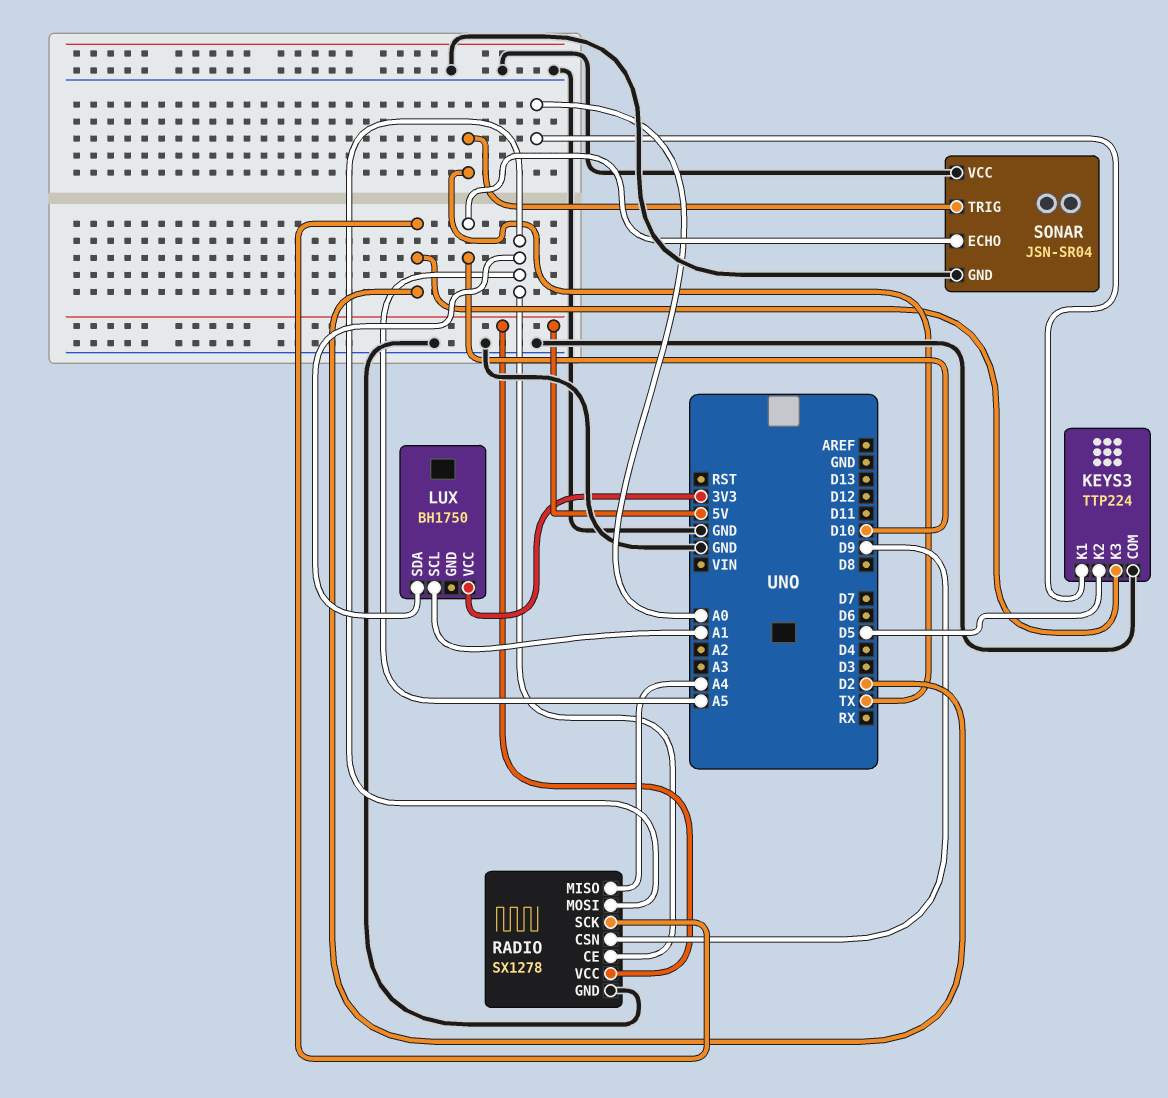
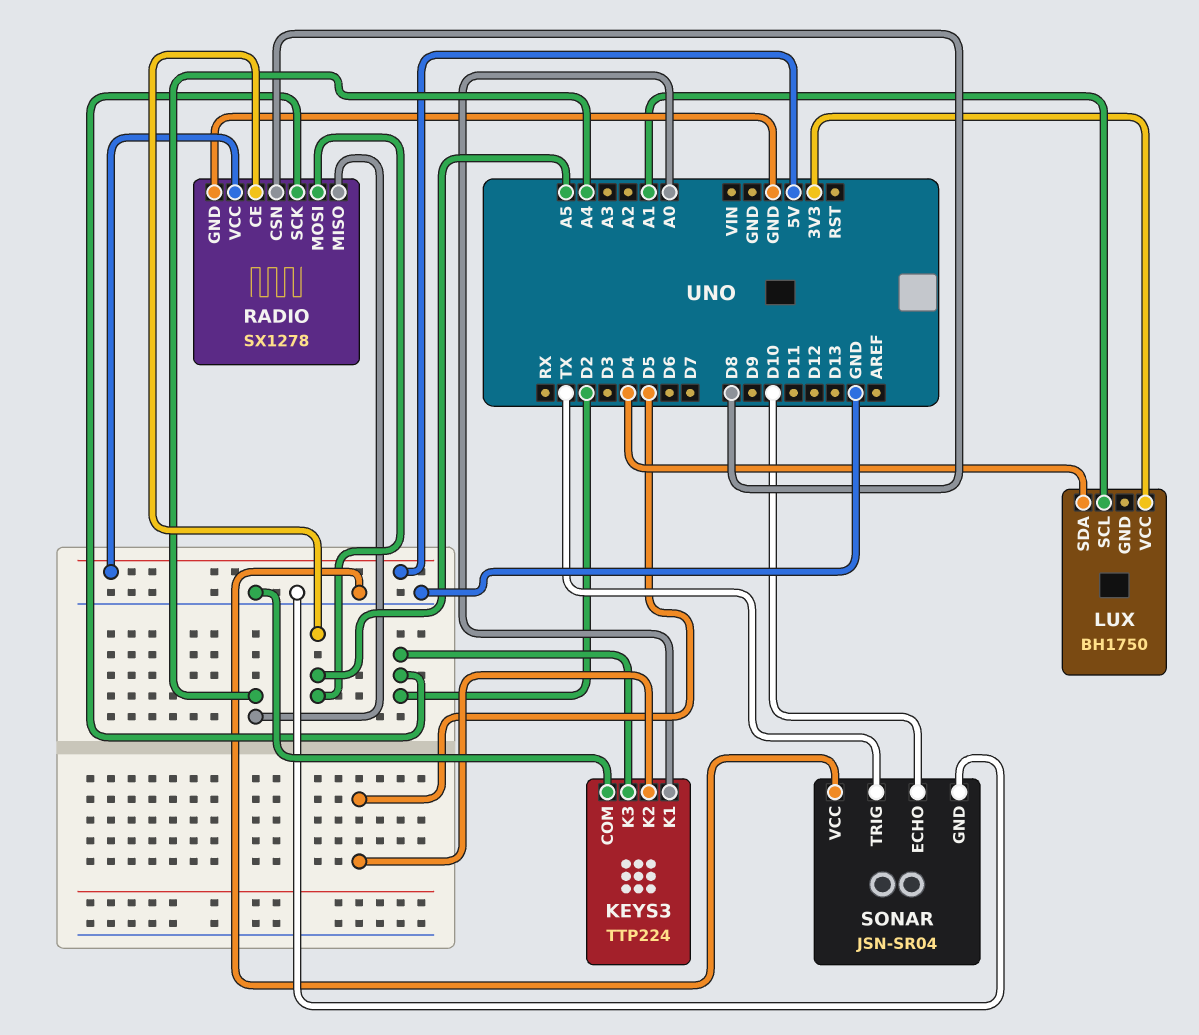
LUX pin SDA: A5 -> D4
RADIO pin CSN: D9 -> D8

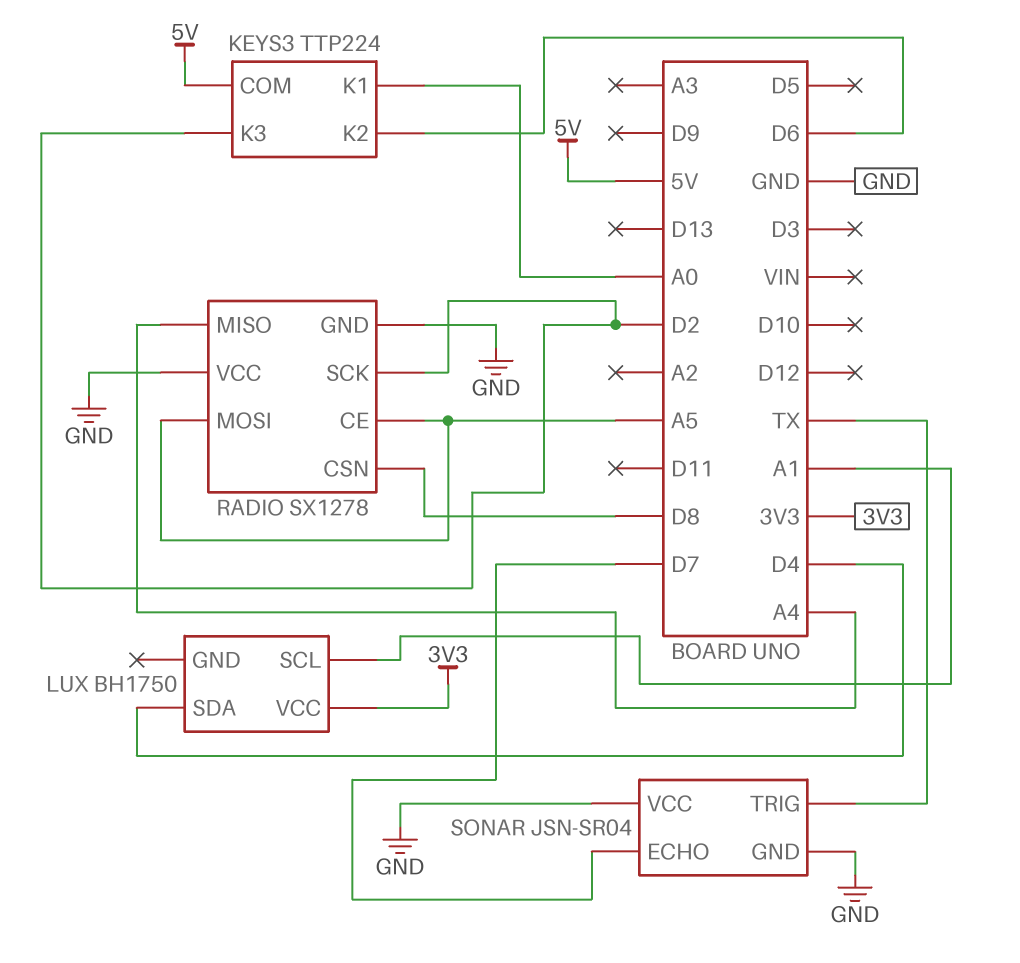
KEYS3 pin COM: GND -> 5V
KEYS3 pin K2: D5 -> D6
RADIO pin VCC: 5V -> GND
SONAR pin ECHO: D10 -> D7

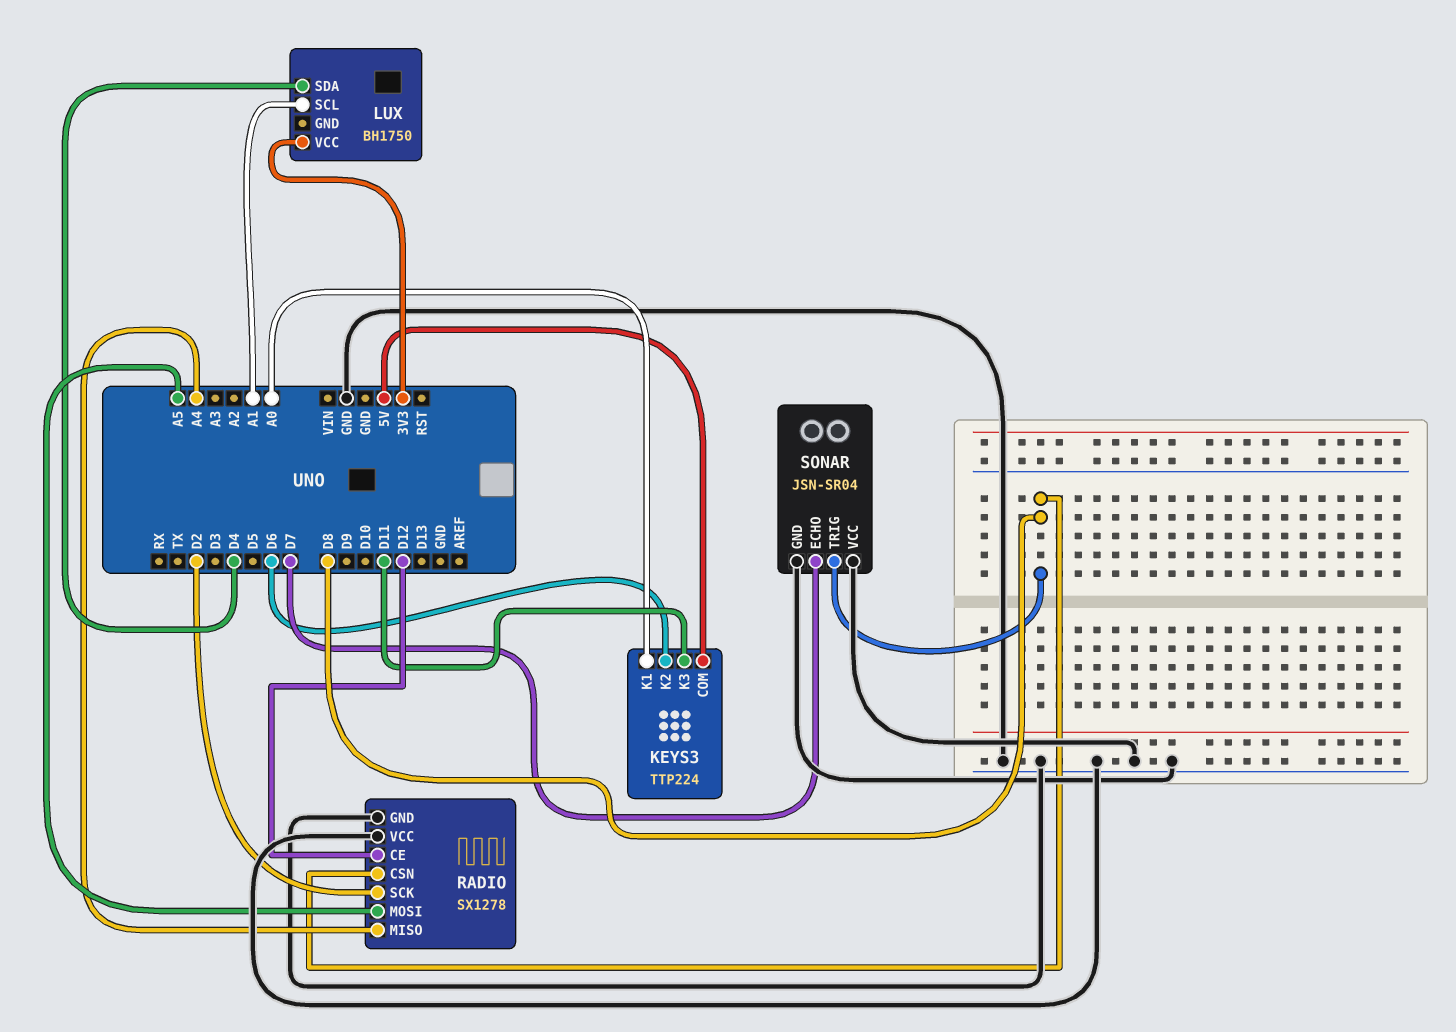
KEYS3 pin K3: D2 -> D11
RADIO pin CE: A5 -> D12
SONAR pin TRIG: TX -> D8

